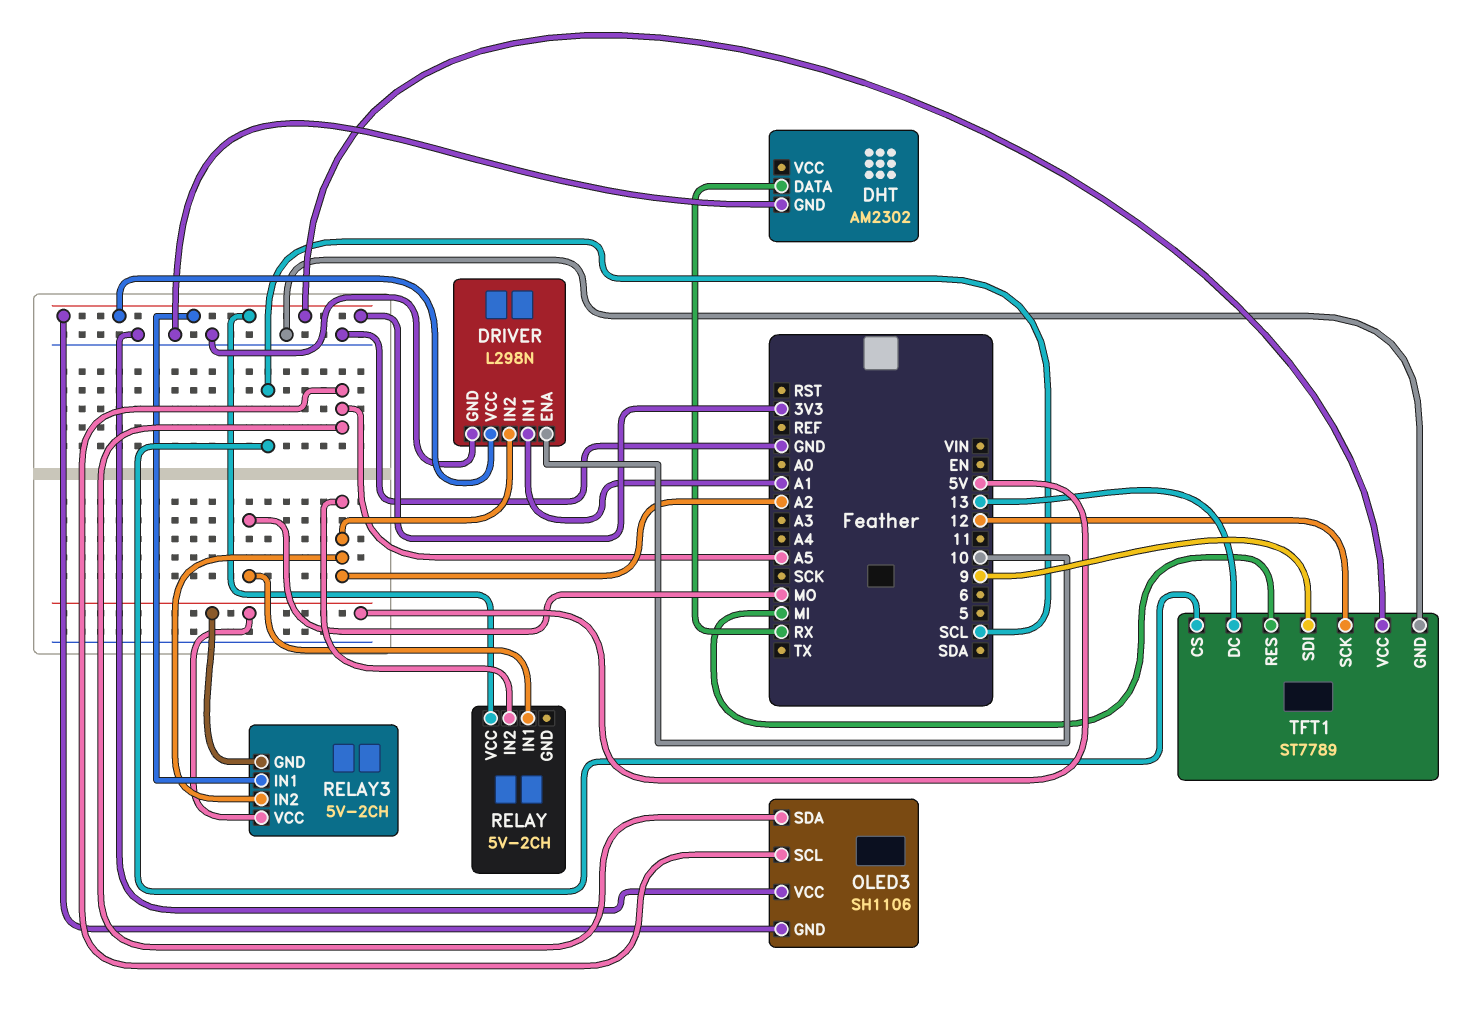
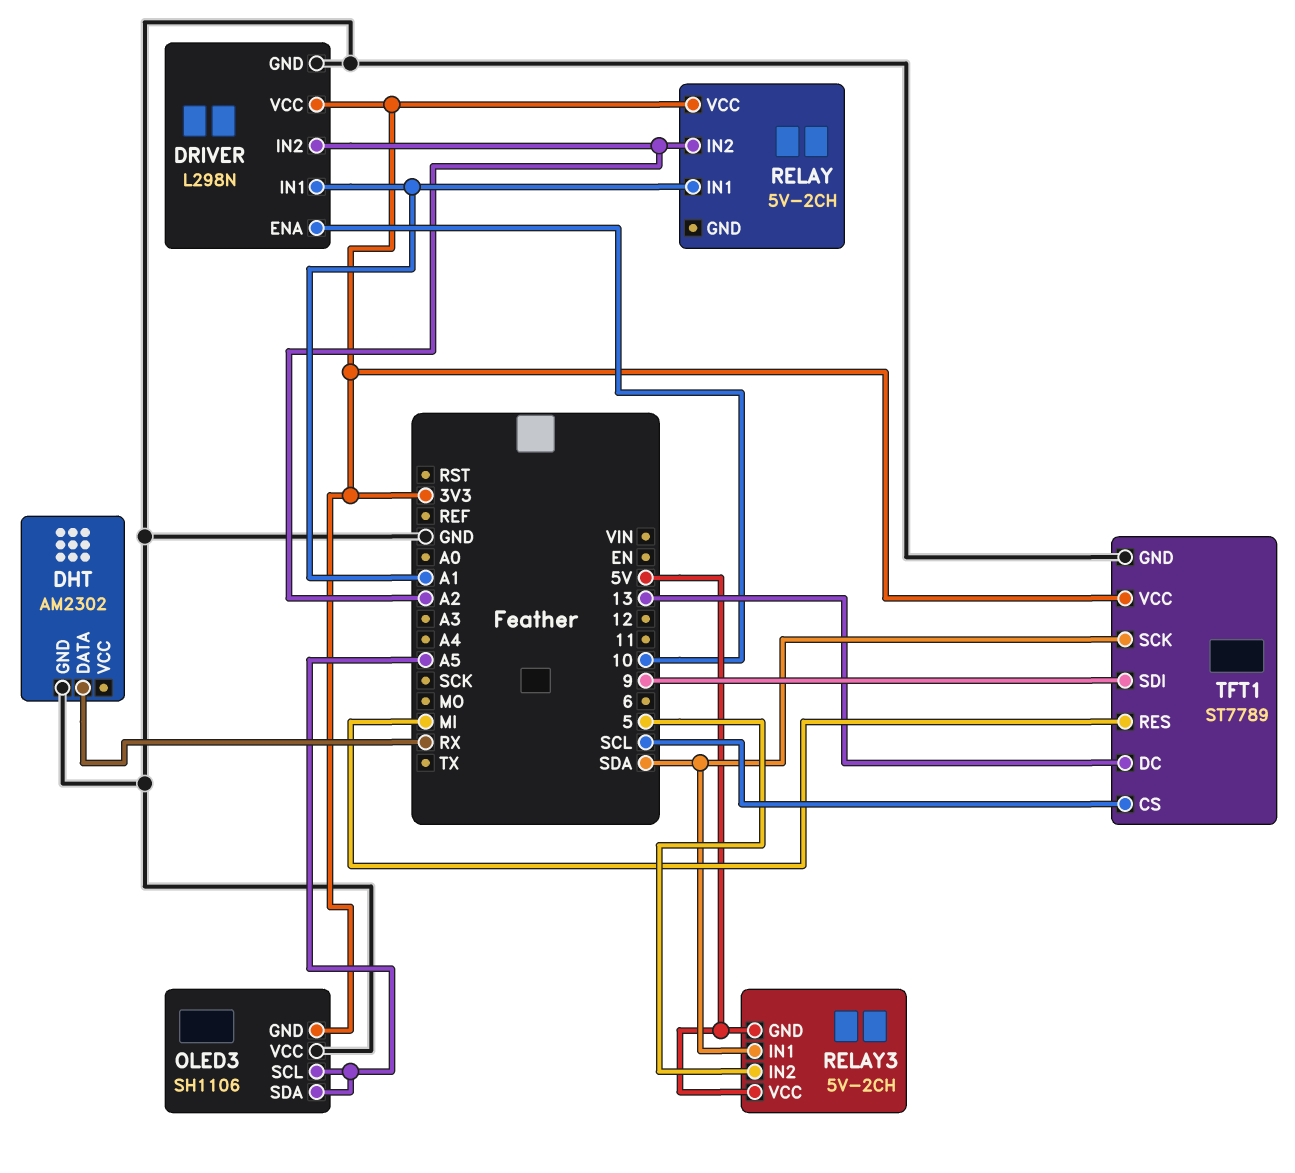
RELAY pin IN1: MO -> A1
RELAY3 pin IN1: 3V3 -> SDA
RELAY3 pin IN2: A2 -> 5
TFT1 pin SCK: 12 -> SDA

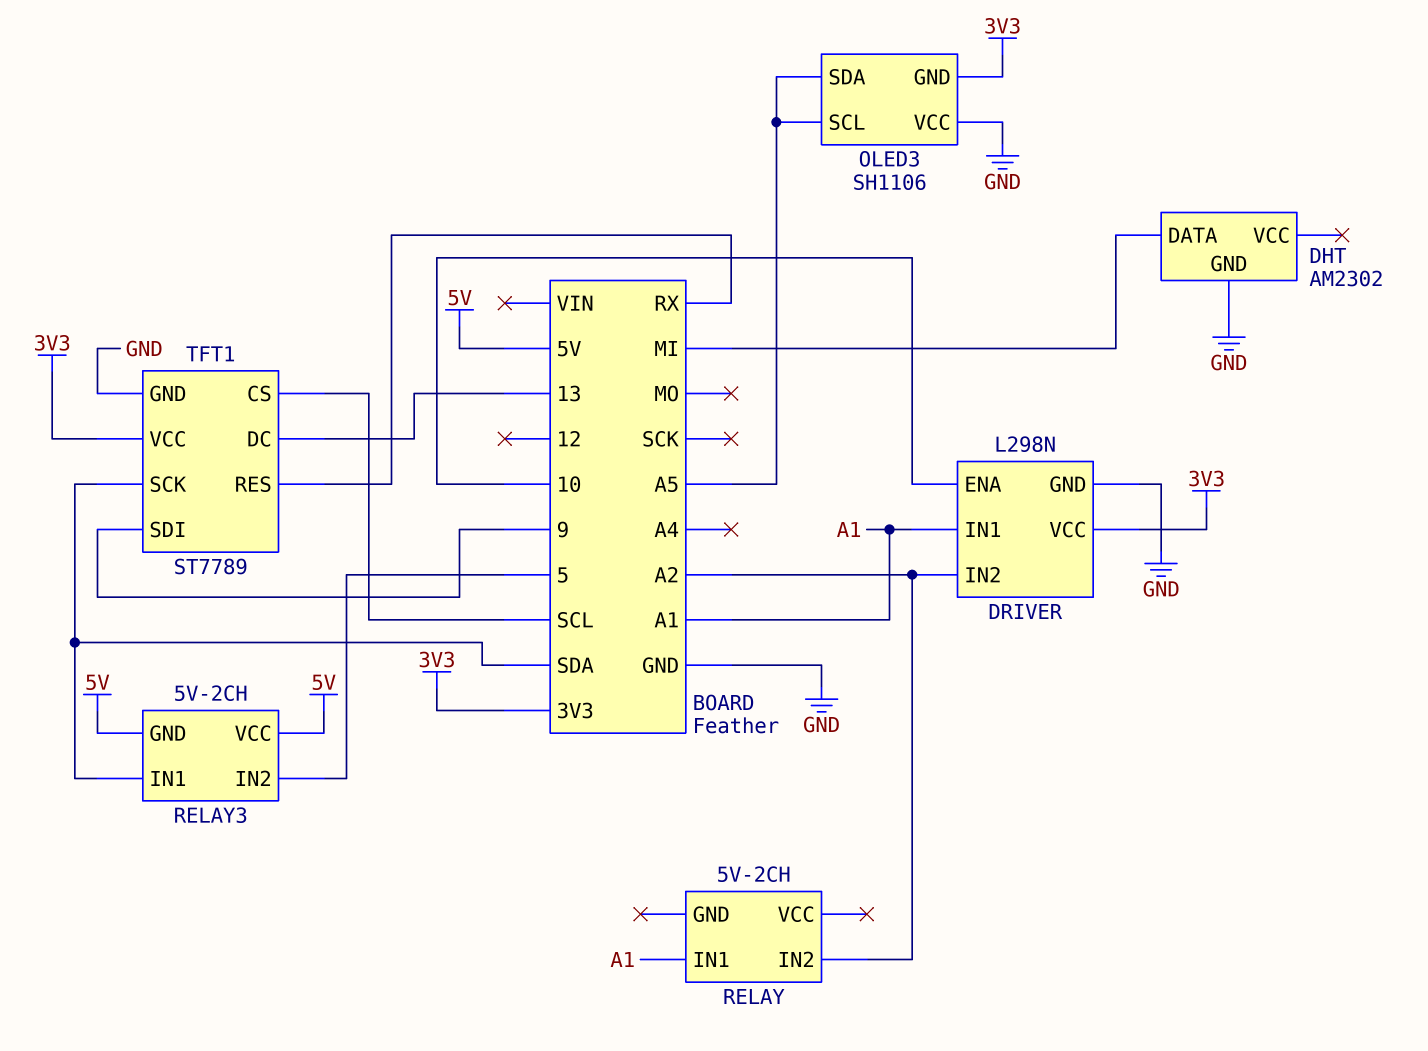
DHT pin DATA: RX -> MI
RELAY pin VCC: 3V3 -> none
TFT1 pin RES: MI -> RX

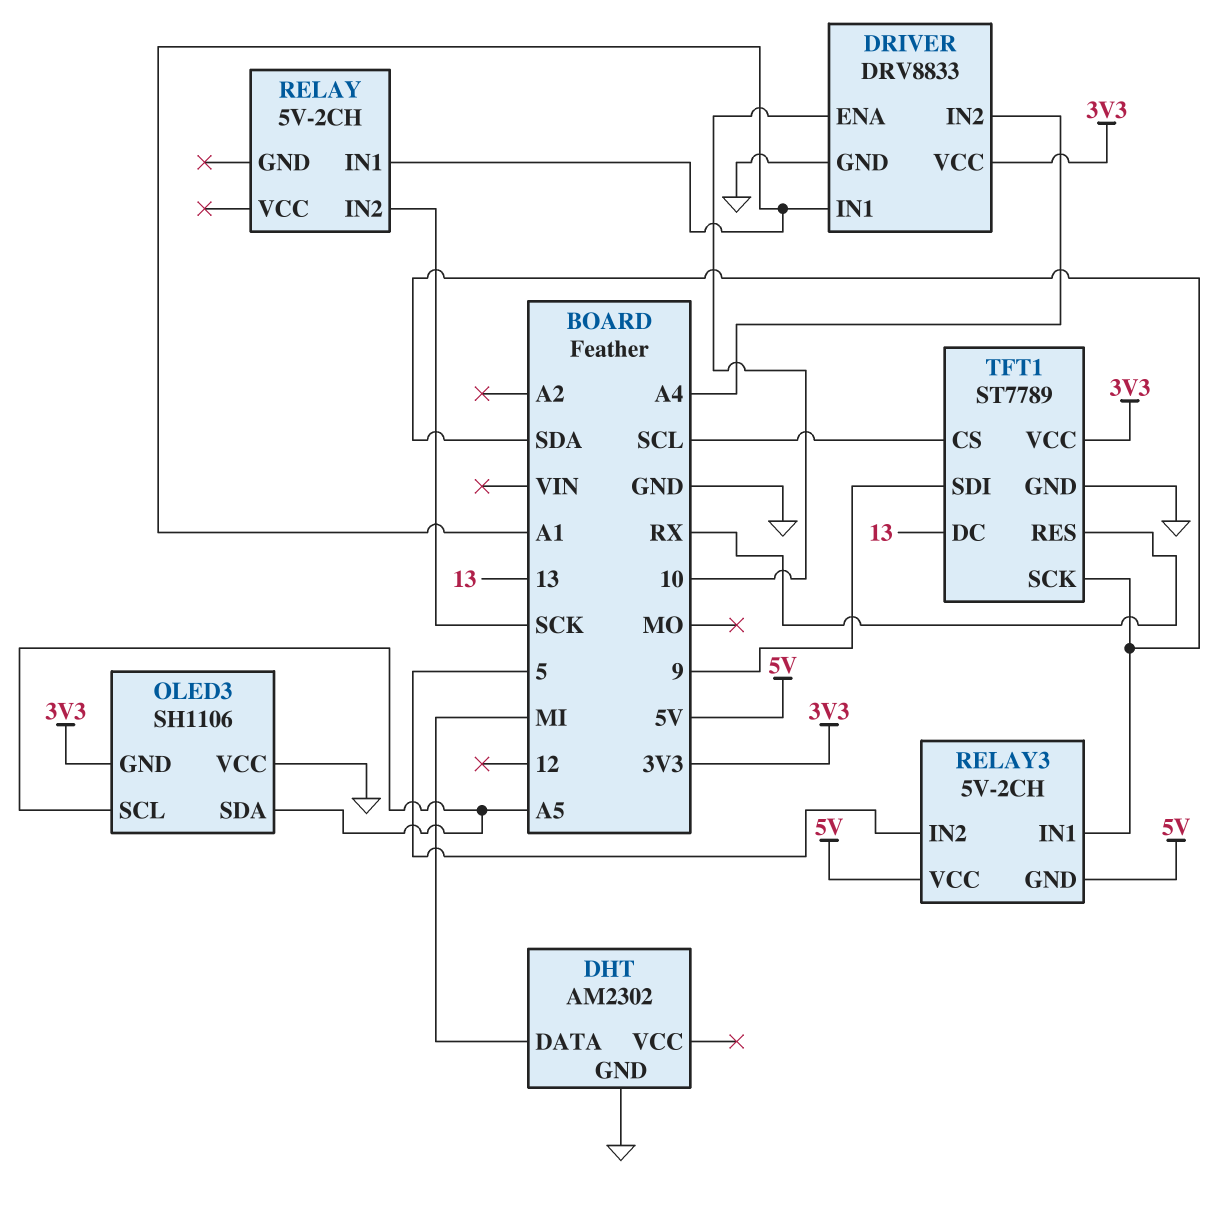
DRIVER: L298N -> DRV8833
DRIVER pin IN2: A2 -> A4
RELAY pin IN2: A2 -> SCK

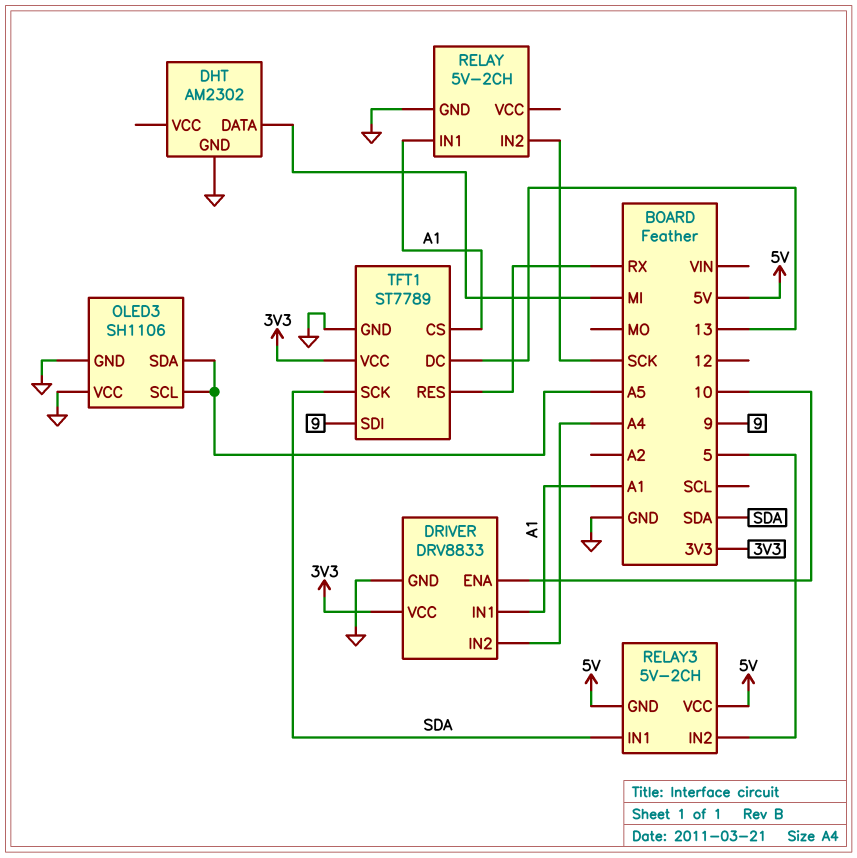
OLED3 pin GND: 3V3 -> GND
RELAY pin GND: none -> GND
TFT1 pin CS: SCL -> A1

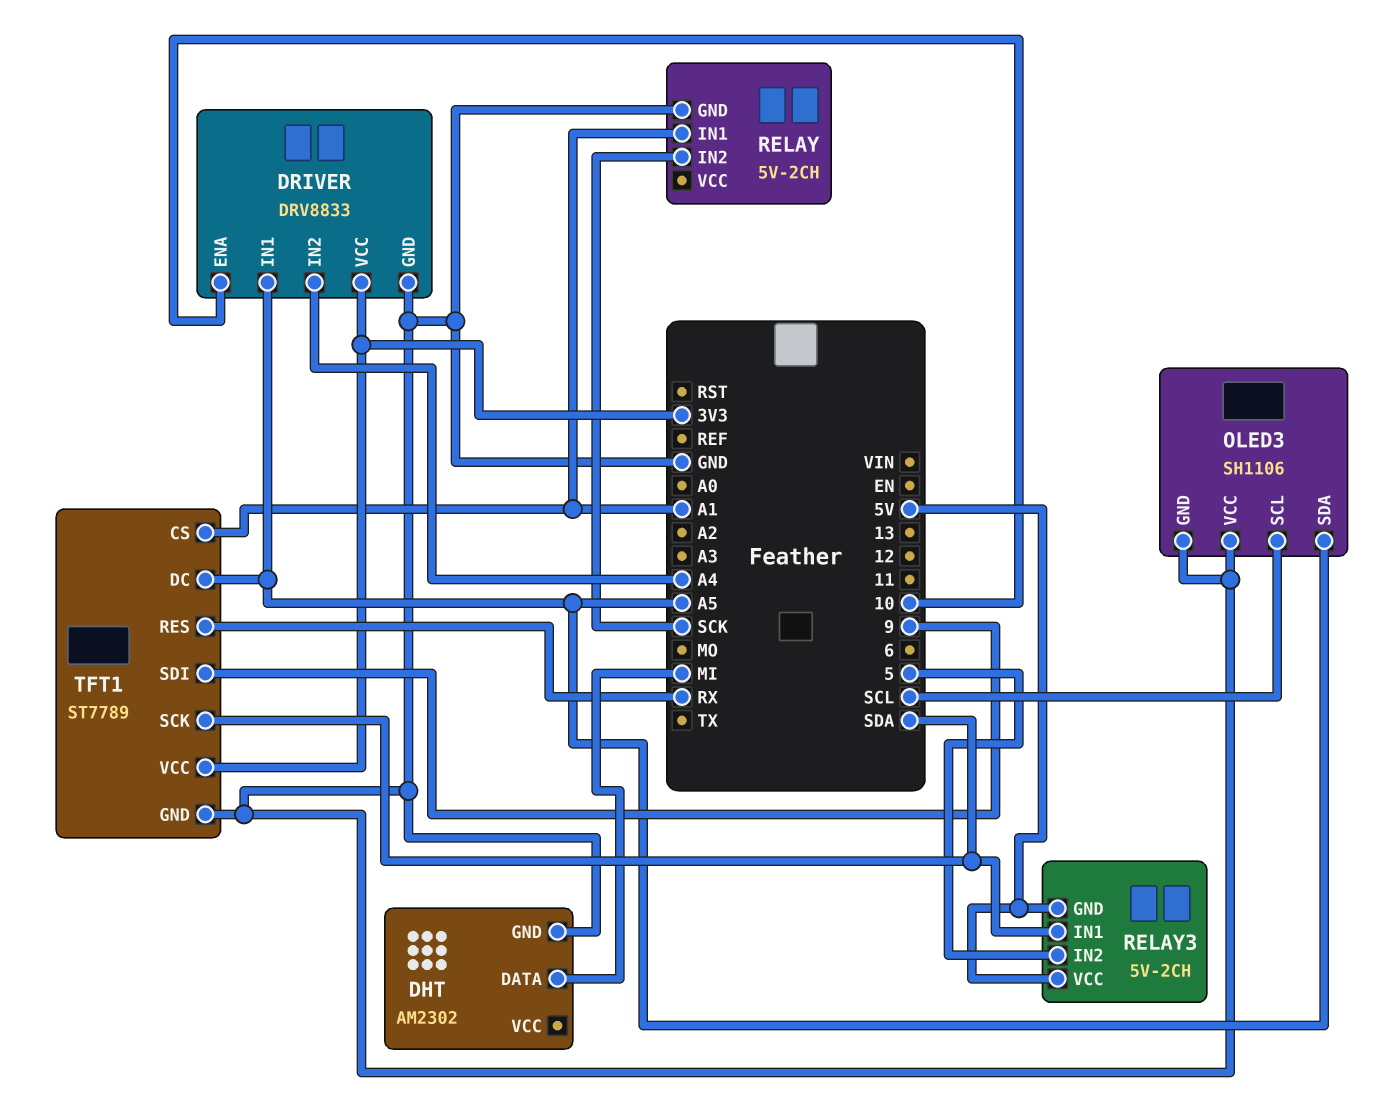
DRIVER pin IN1: A1 -> A5
OLED3 pin SCL: A5 -> SCL
TFT1 pin DC: 13 -> A5

